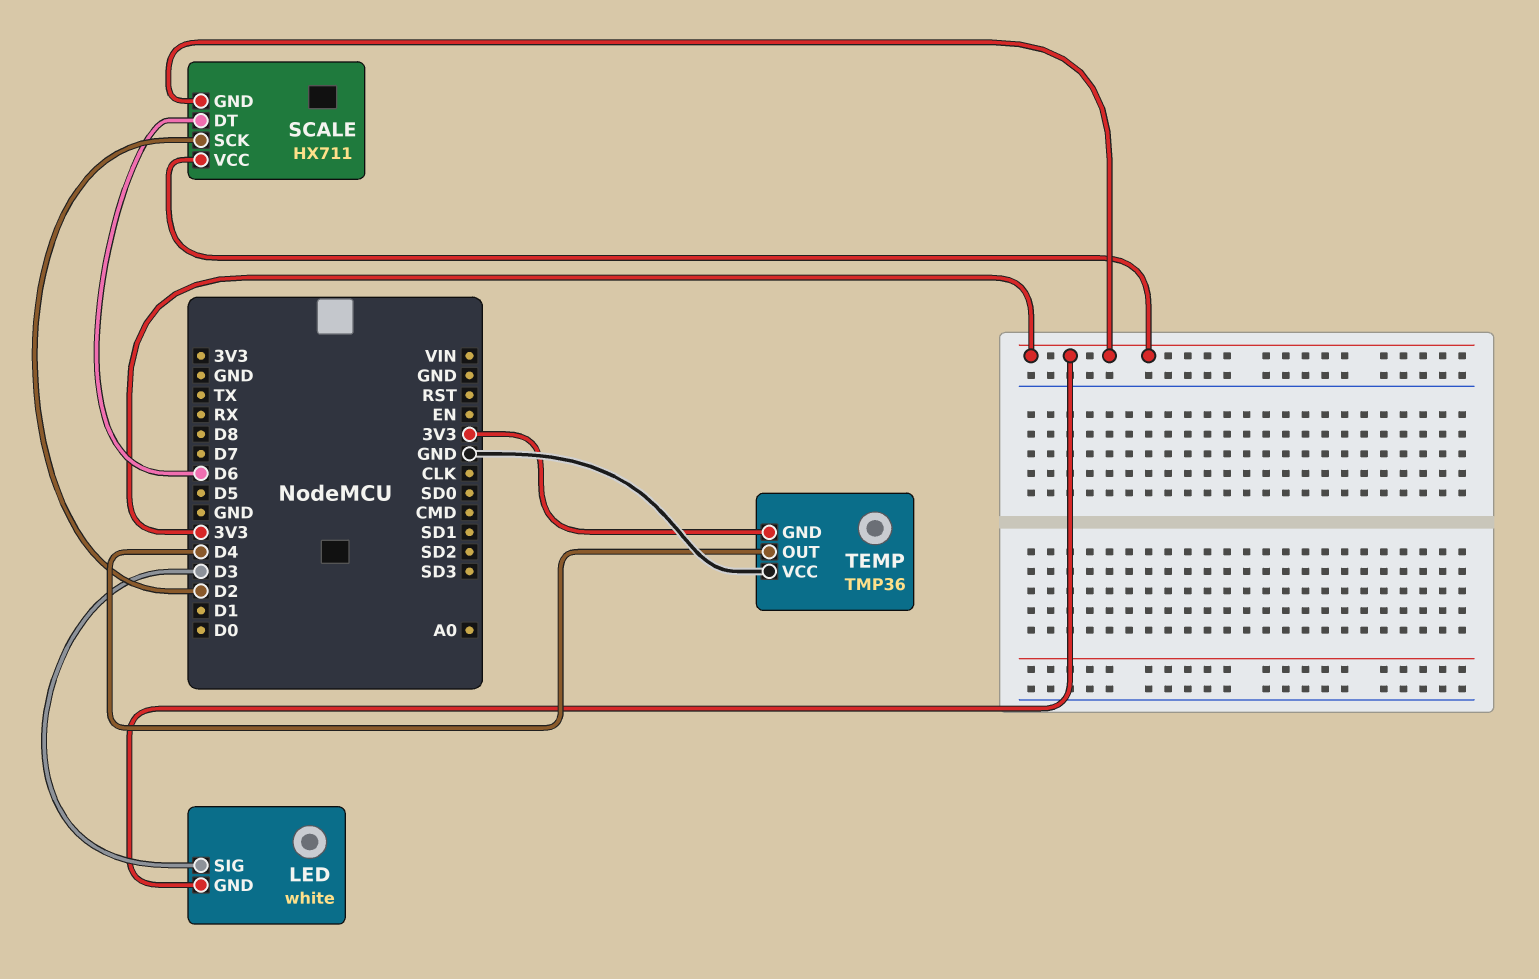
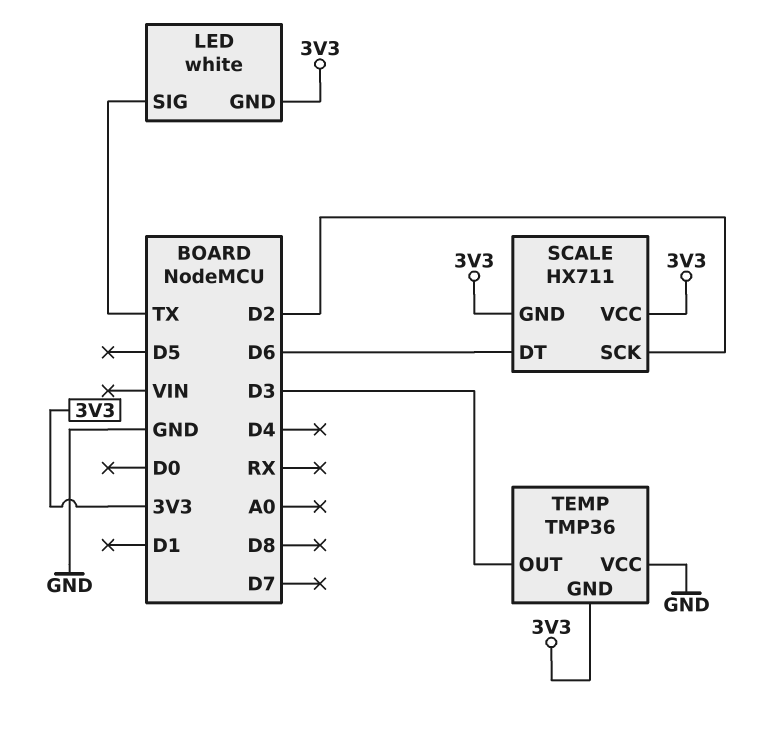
LED pin SIG: D3 -> TX
TEMP pin OUT: D4 -> D3

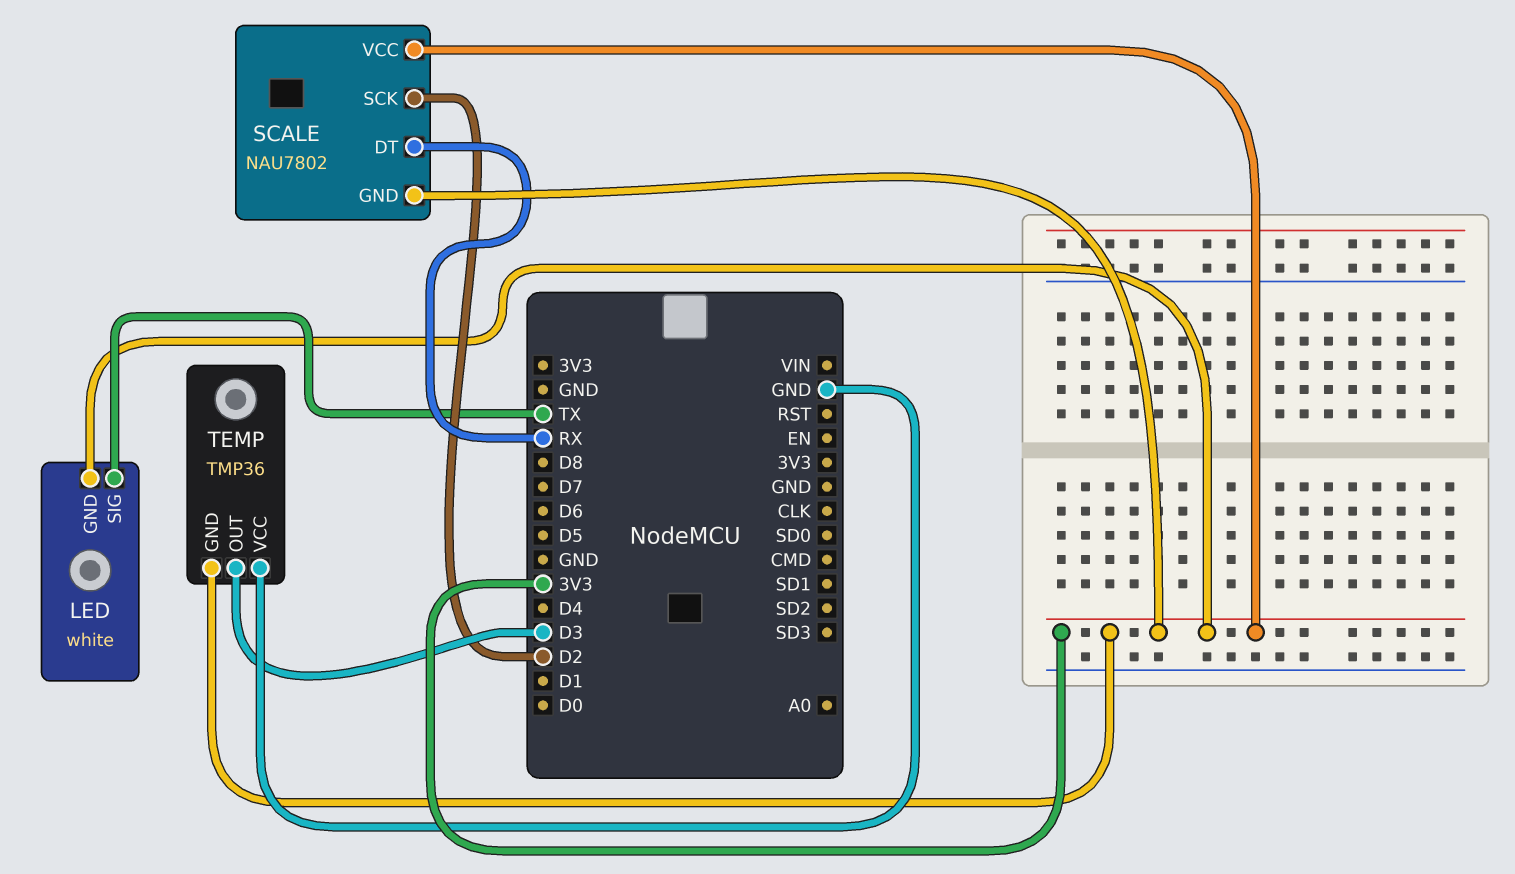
SCALE: HX711 -> NAU7802
SCALE pin DT: D6 -> RX

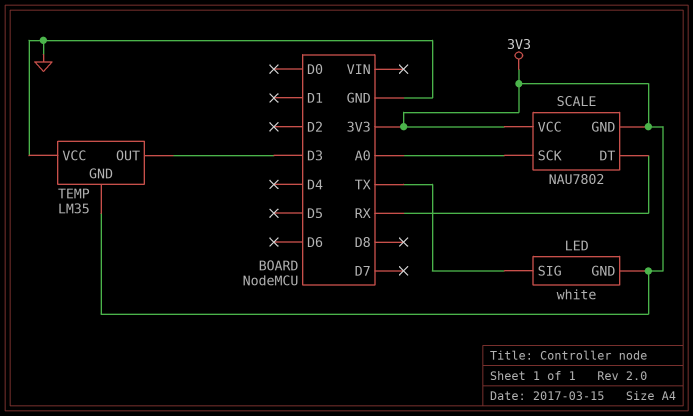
SCALE pin SCK: D2 -> A0
TEMP: TMP36 -> LM35

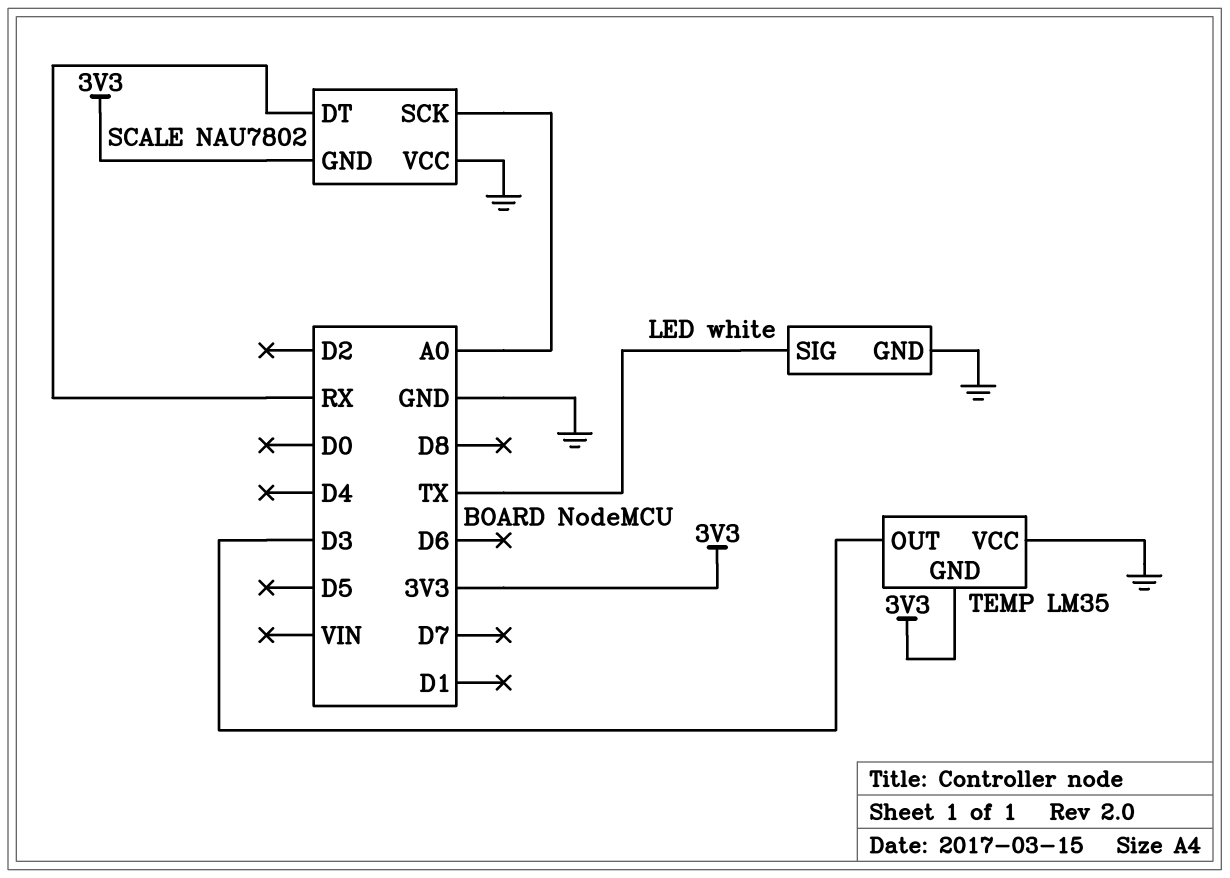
LED pin GND: 3V3 -> GND
SCALE pin VCC: 3V3 -> GND

